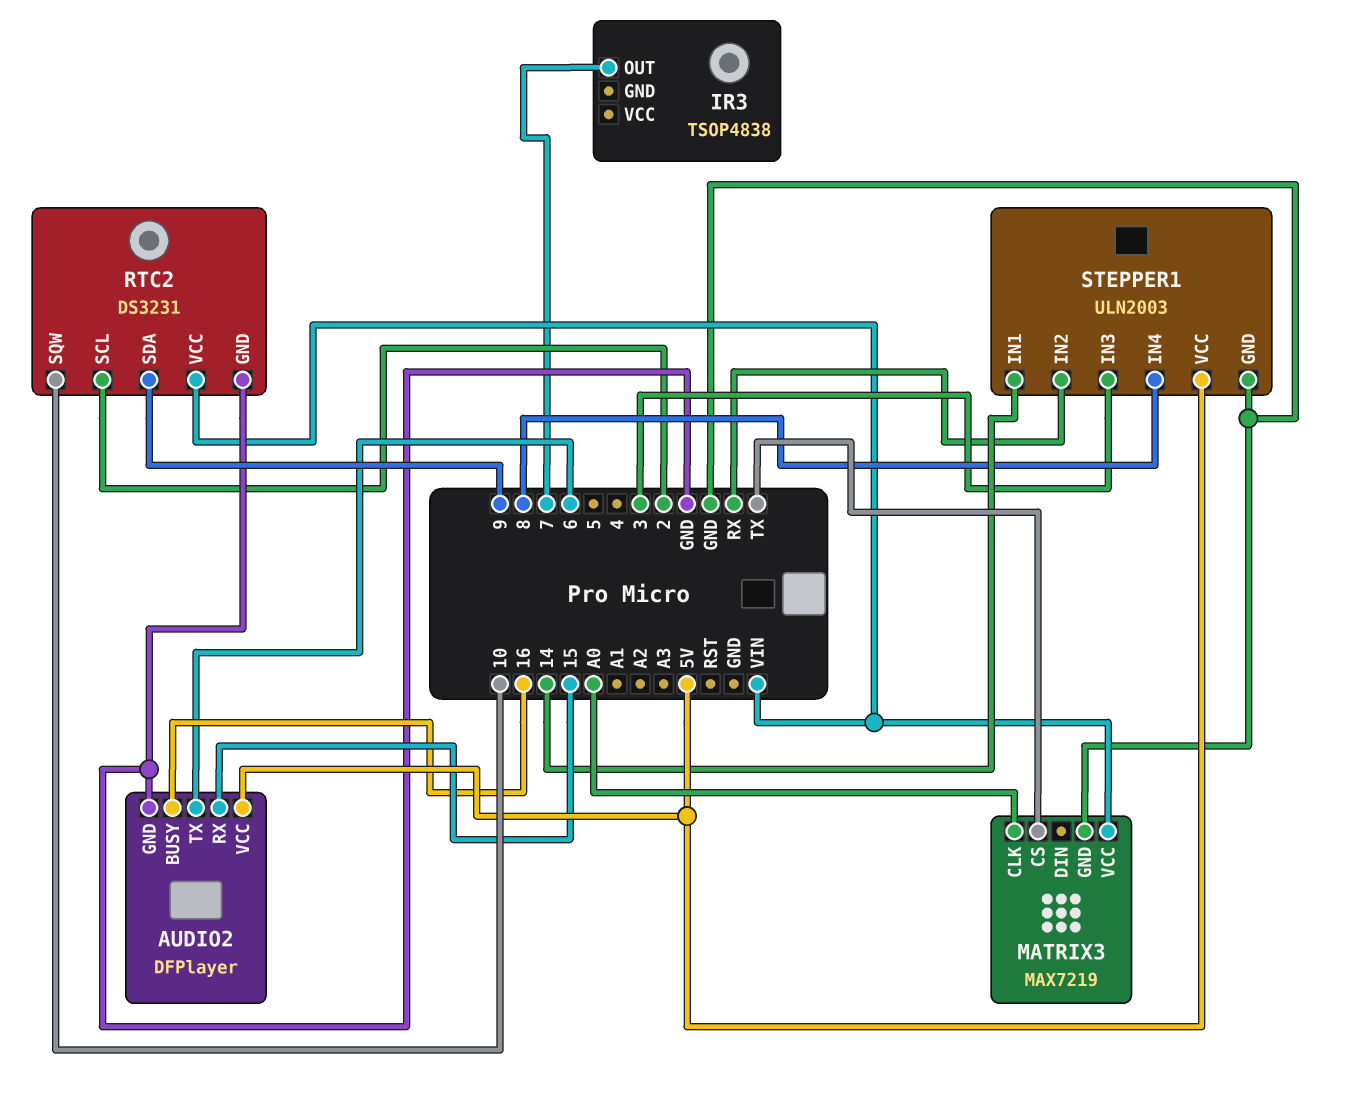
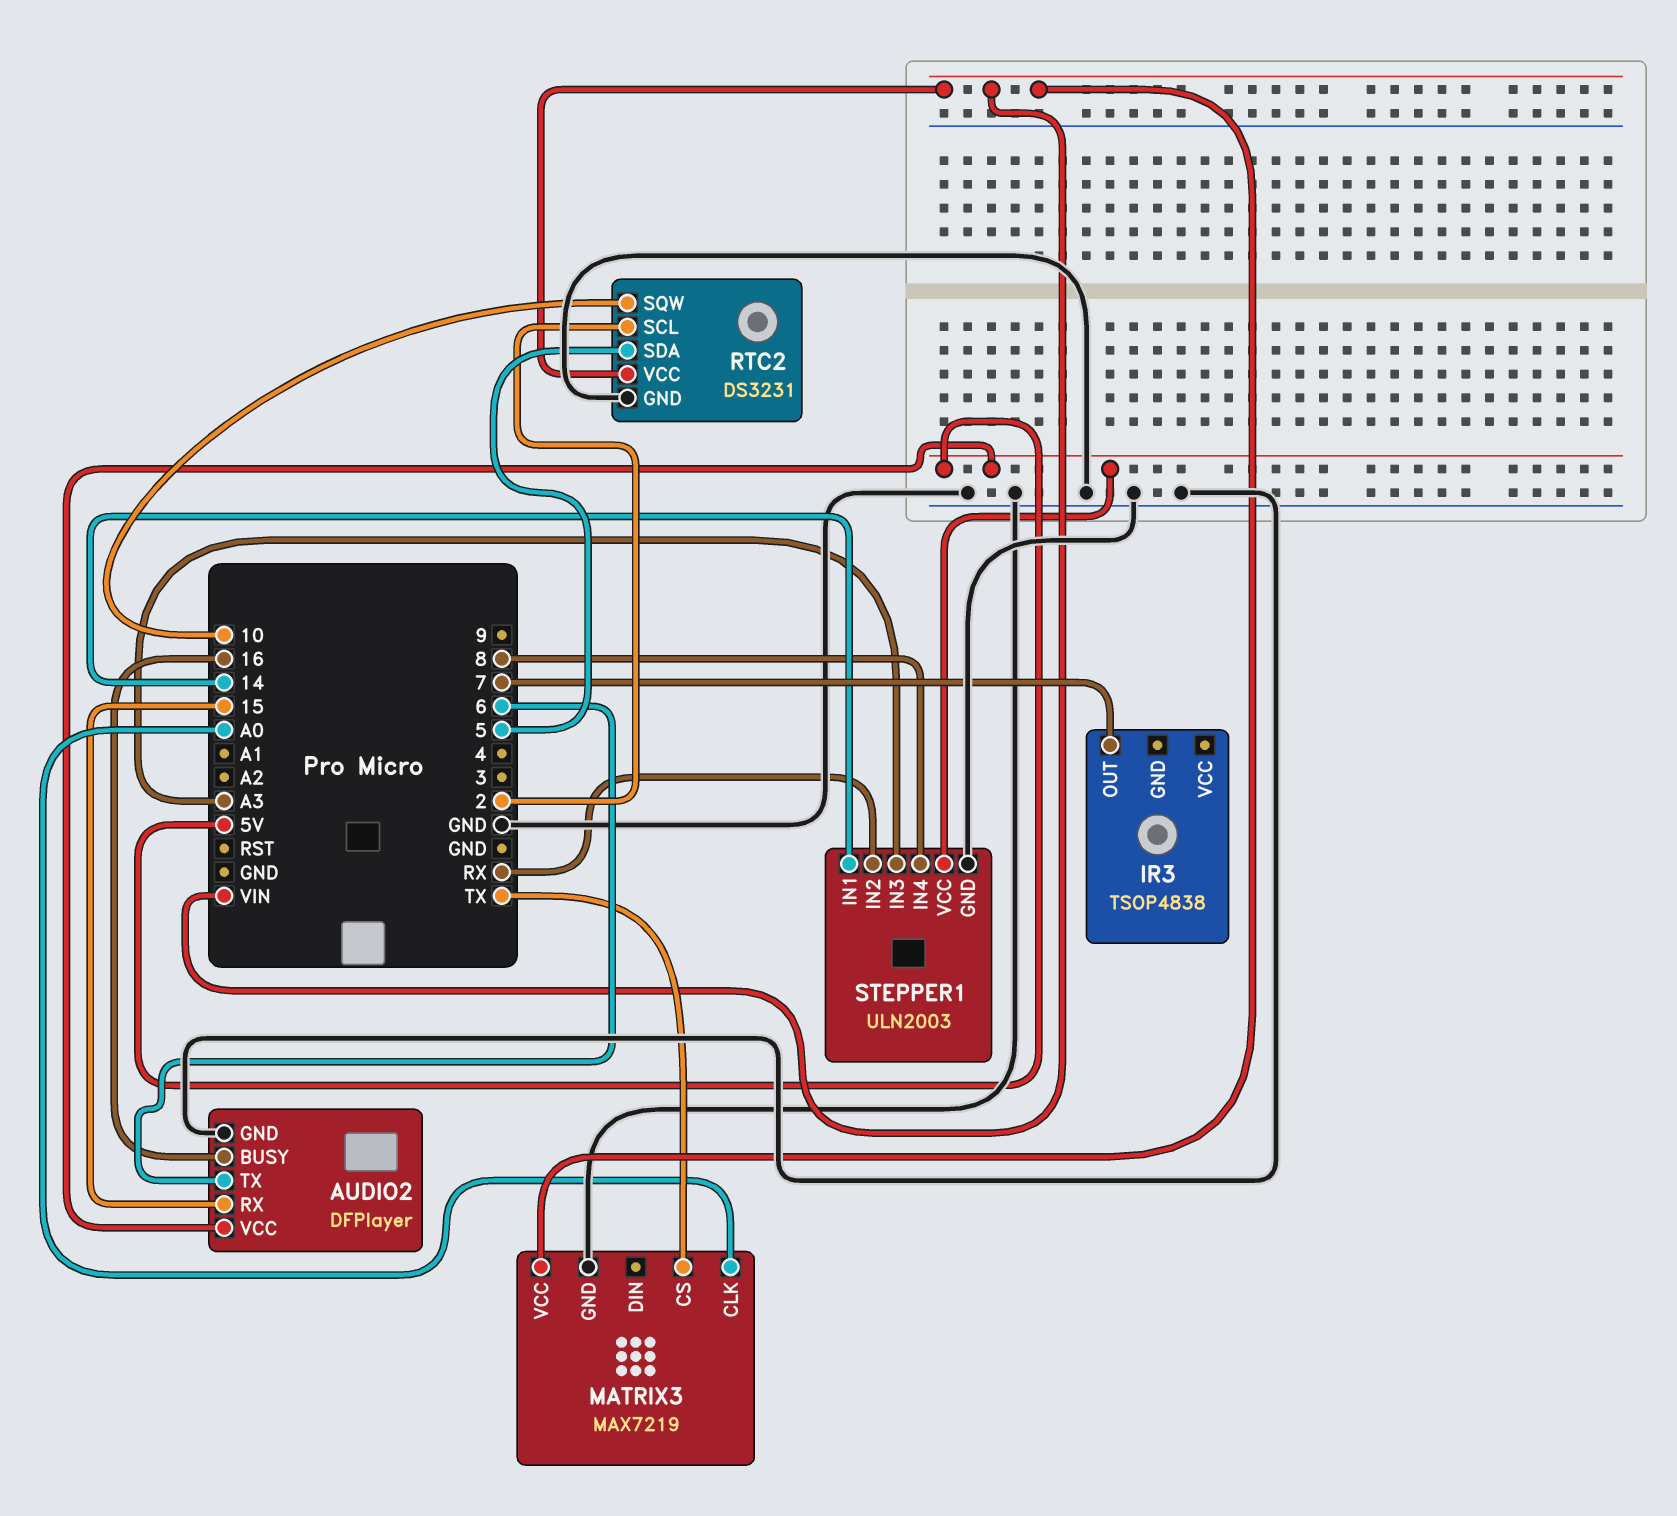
RTC2 pin SDA: 9 -> 5
STEPPER1 pin IN3: 3 -> A3

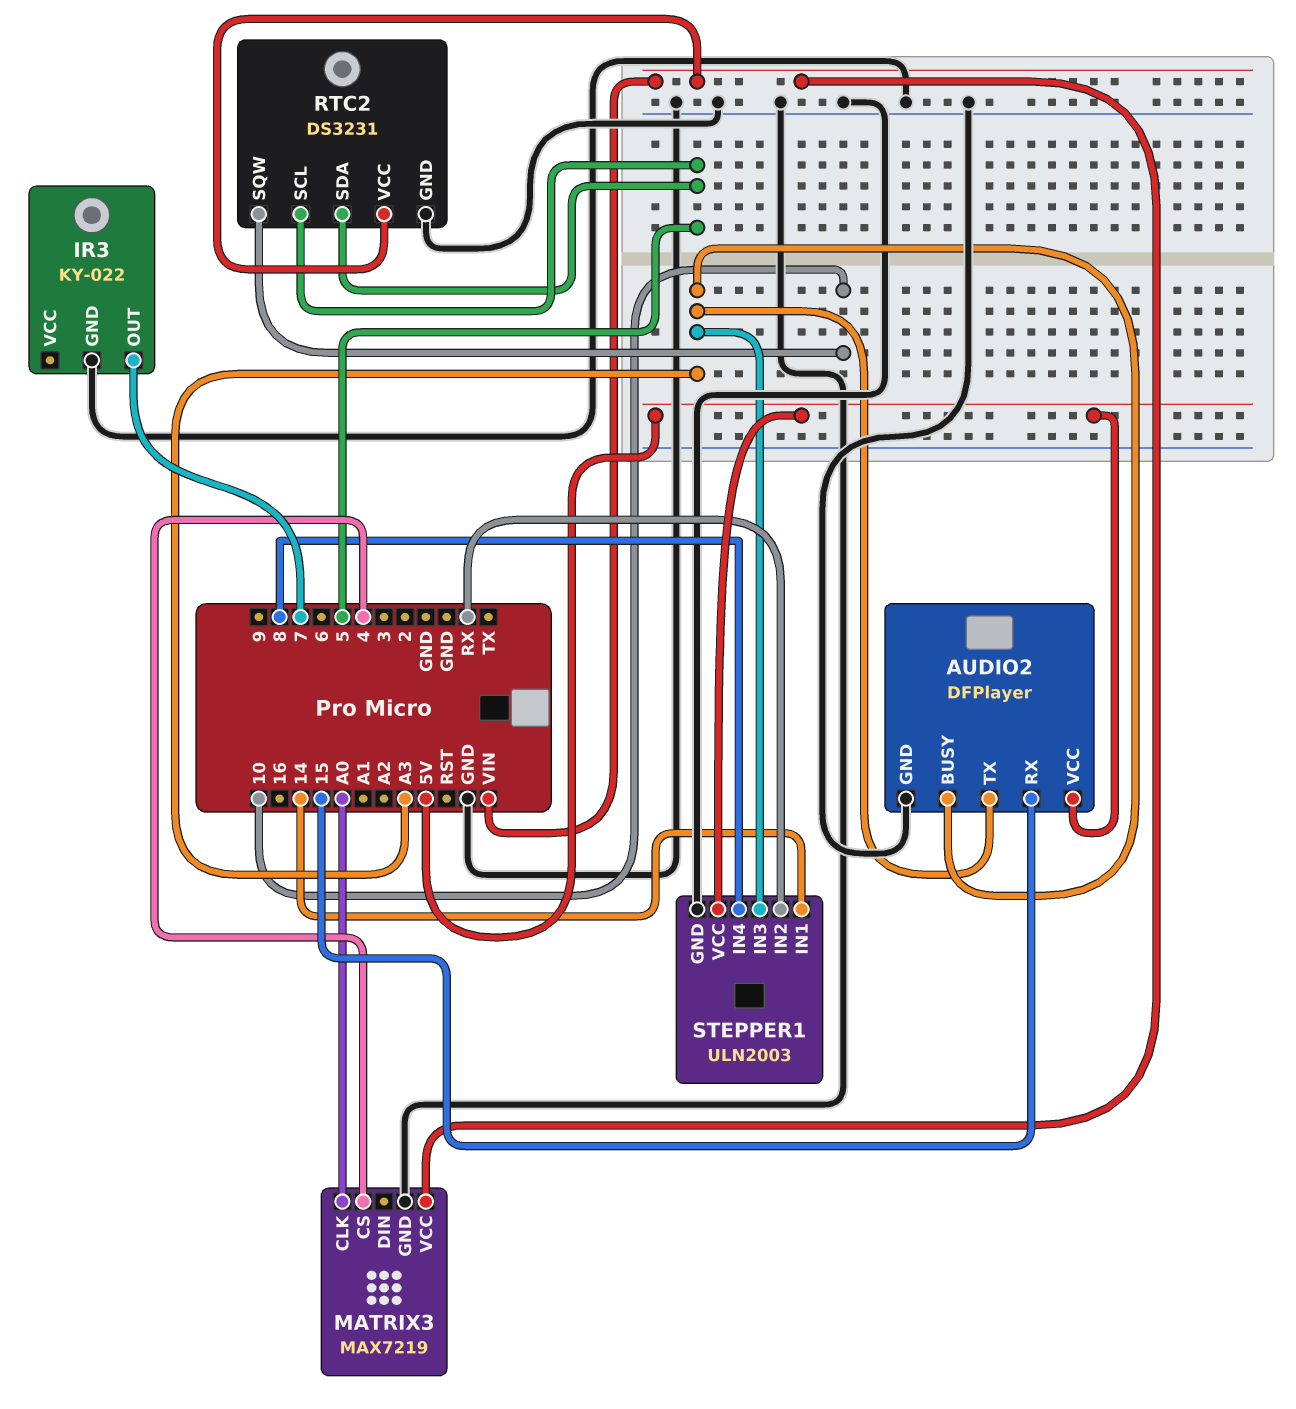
AUDIO2 pin BUSY: 16 -> A3
AUDIO2 pin TX: 6 -> A3
IR3: TSOP4838 -> KY-022
IR3 pin GND: none -> GND
MATRIX3 pin CS: TX -> 4
RTC2 pin SCL: 2 -> 5

